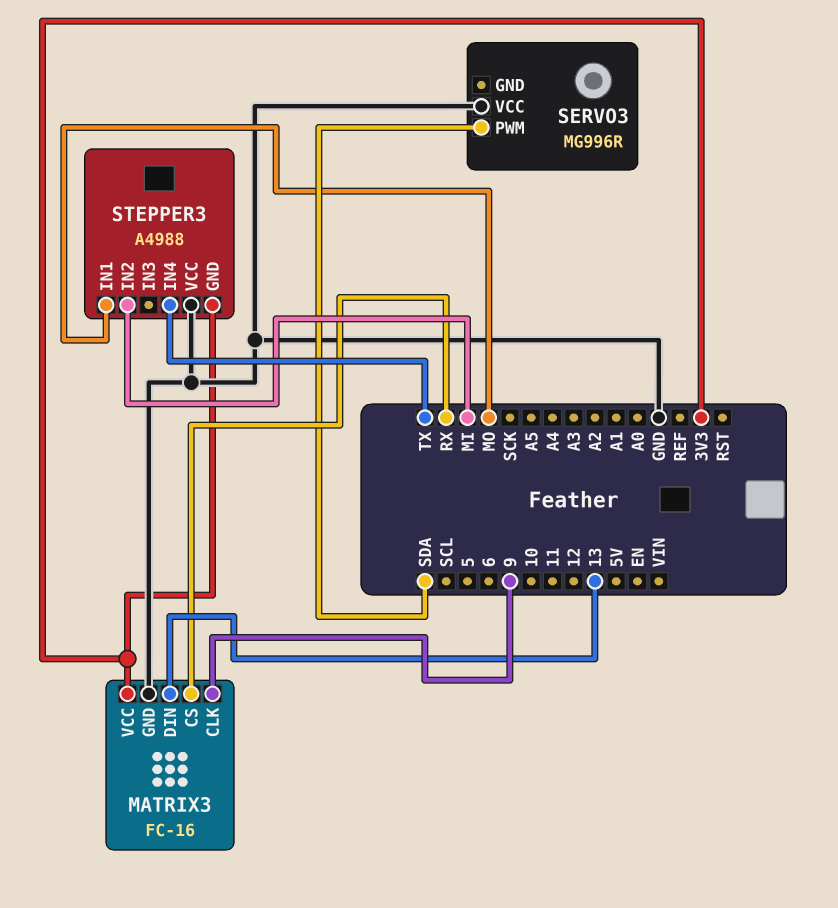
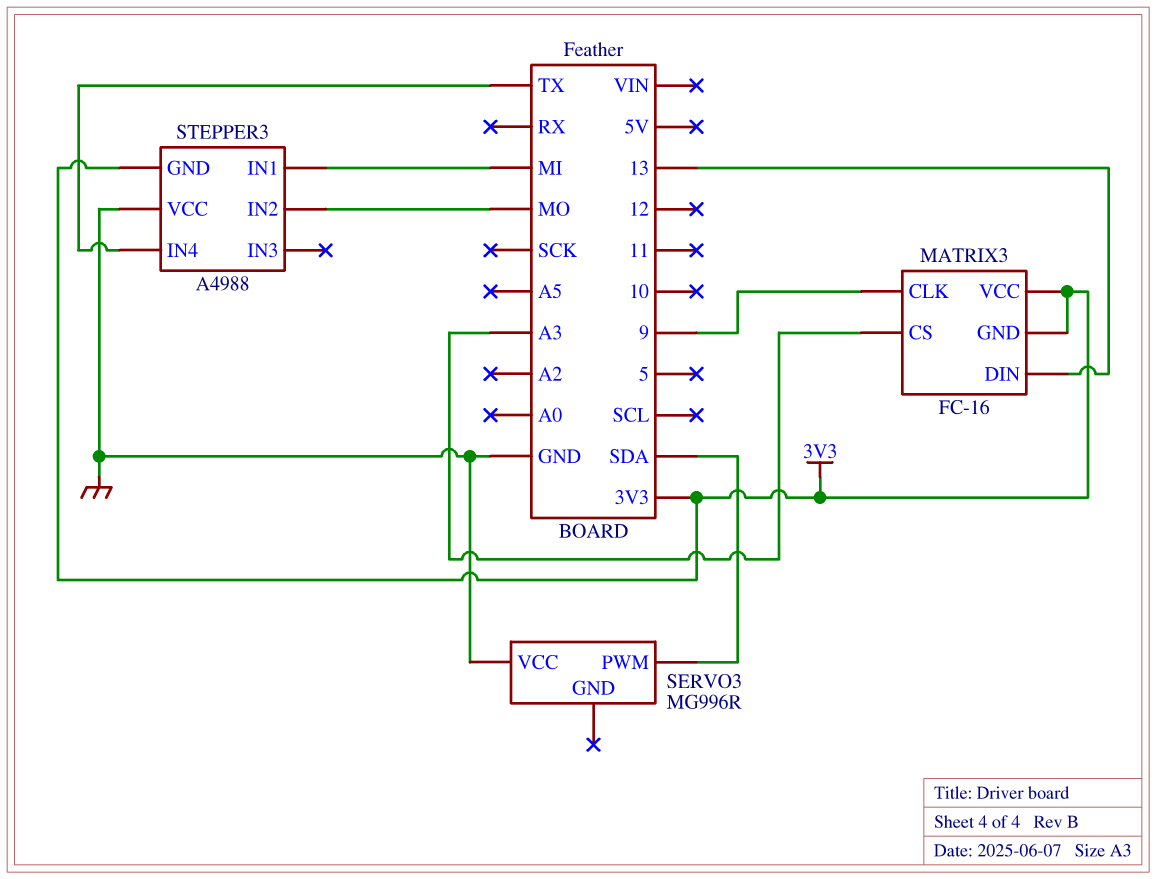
MATRIX3 pin CS: RX -> A3
MATRIX3 pin GND: GND -> 3V3
STEPPER3 pin IN1: MO -> MI
STEPPER3 pin IN2: MI -> MO

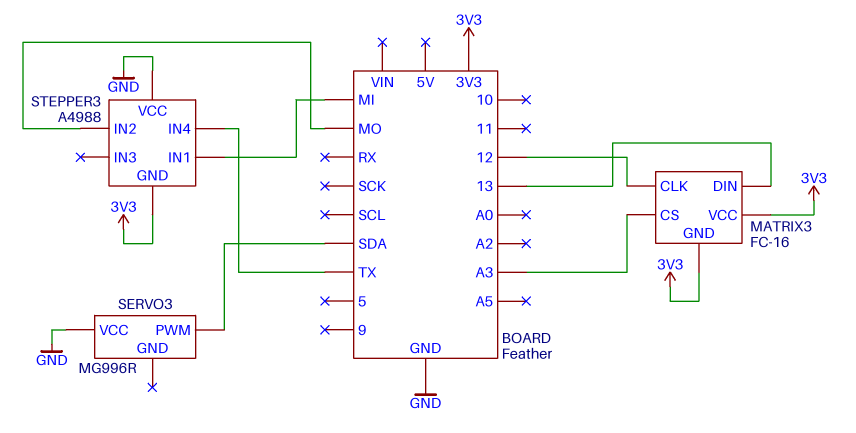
MATRIX3 pin CLK: 9 -> 12

